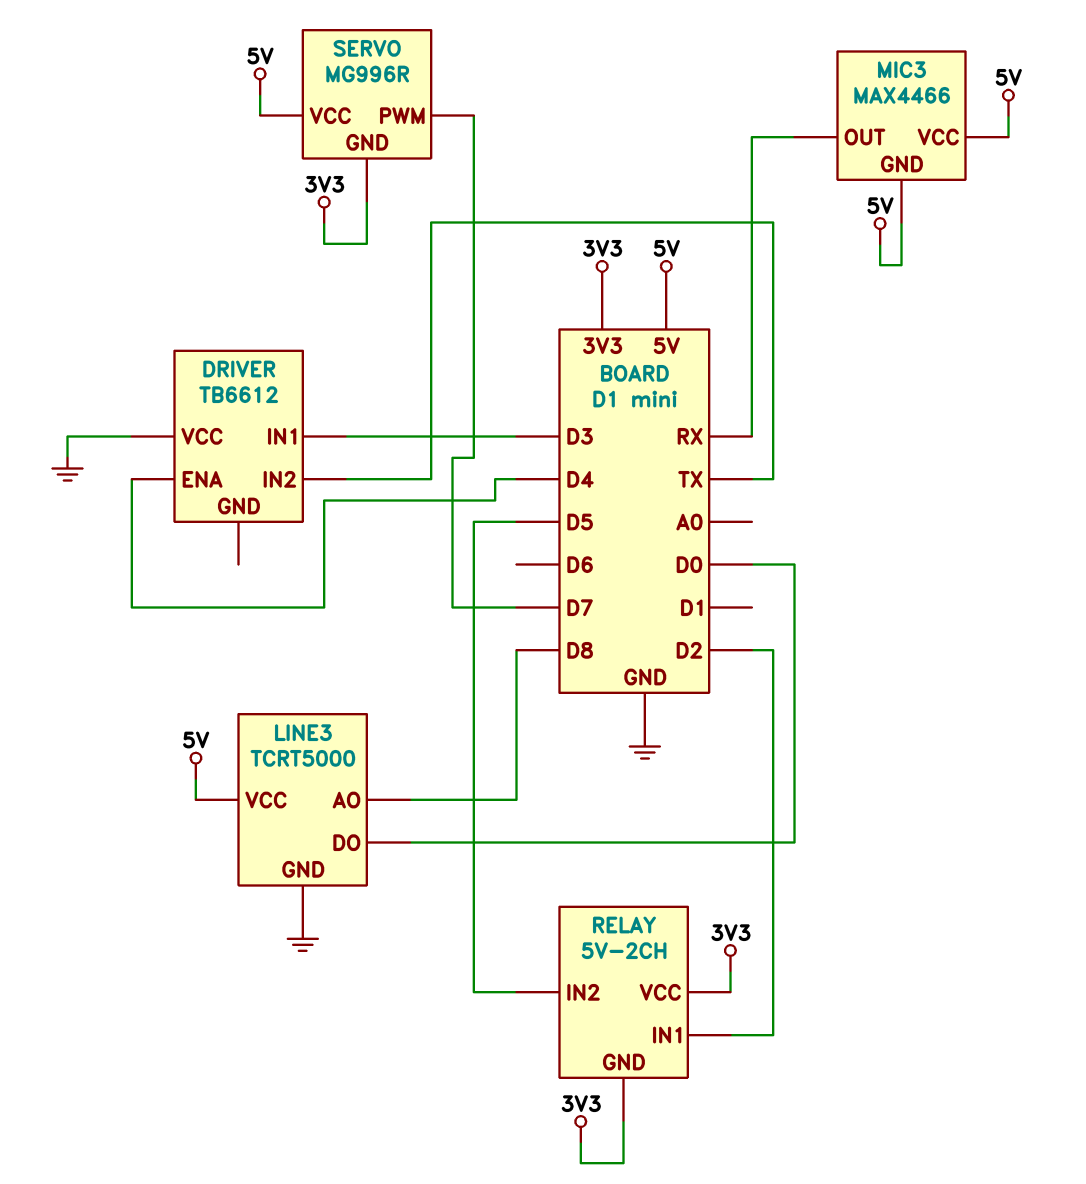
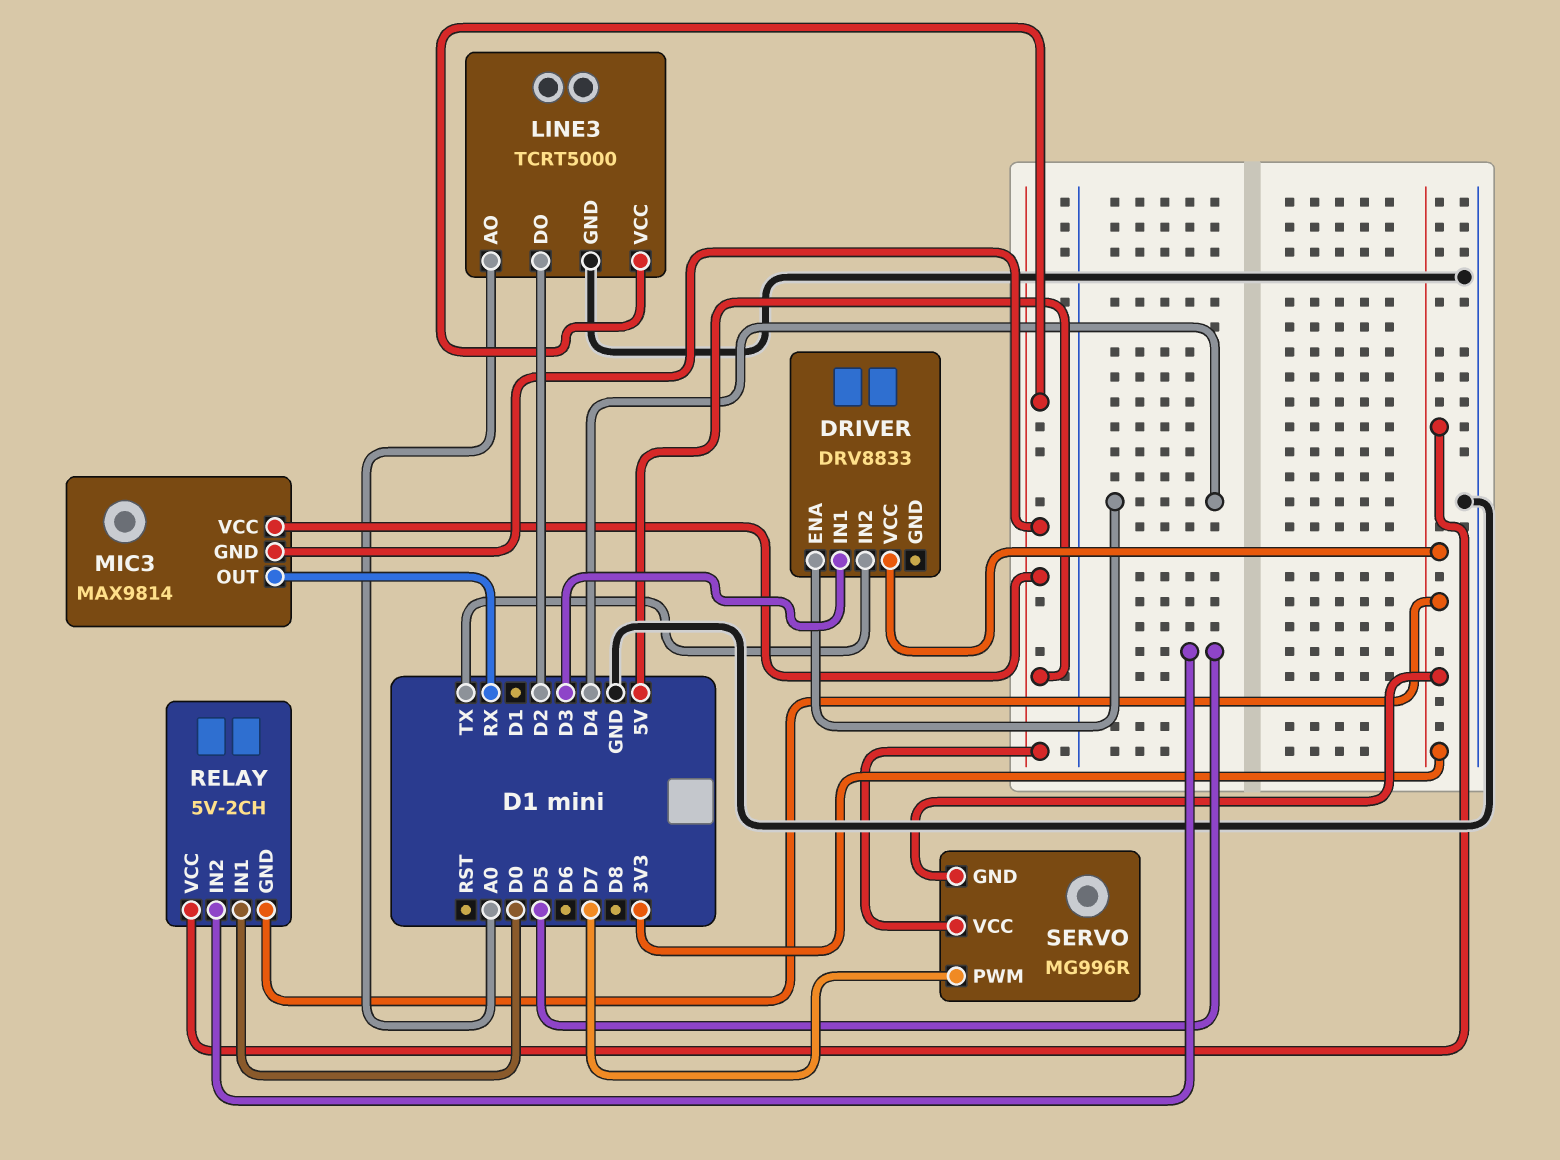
DRIVER: TB6612 -> DRV8833
DRIVER pin VCC: GND -> 3V3
LINE3 pin AO: D8 -> A0
LINE3 pin DO: D0 -> D2
MIC3: MAX4466 -> MAX9814
RELAY pin IN1: D2 -> D0

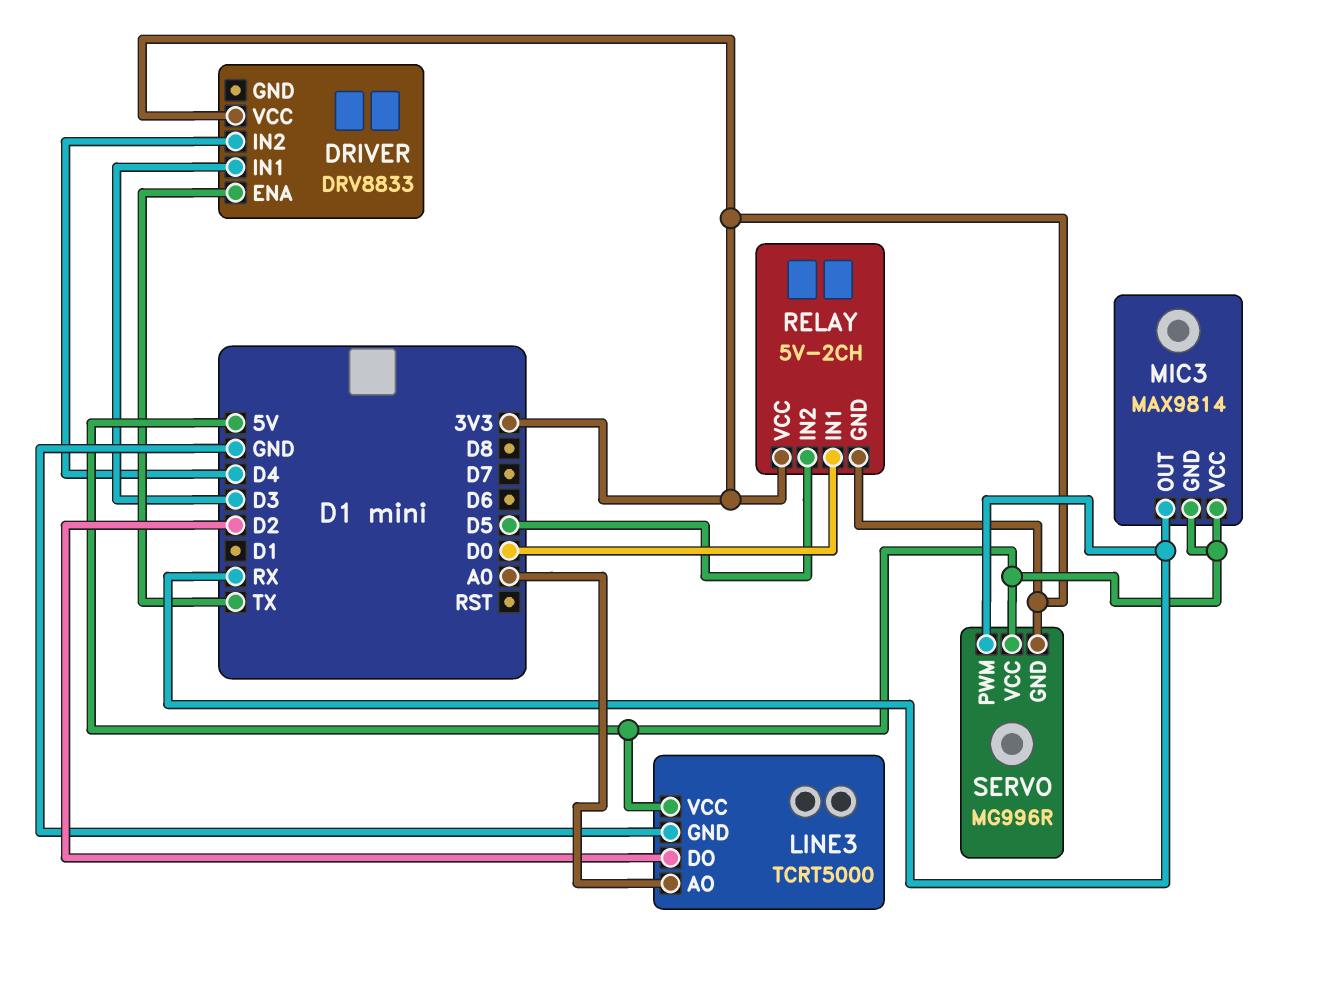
DRIVER pin ENA: D4 -> TX
DRIVER pin IN2: TX -> D4
SERVO pin PWM: D7 -> RX

